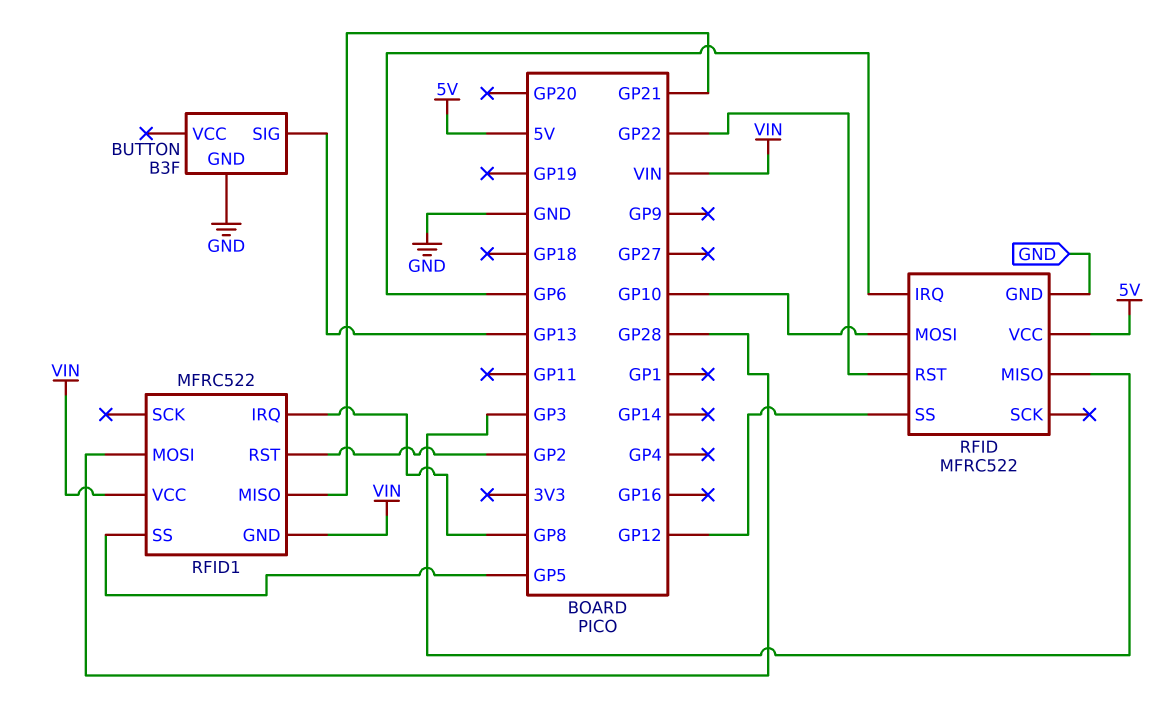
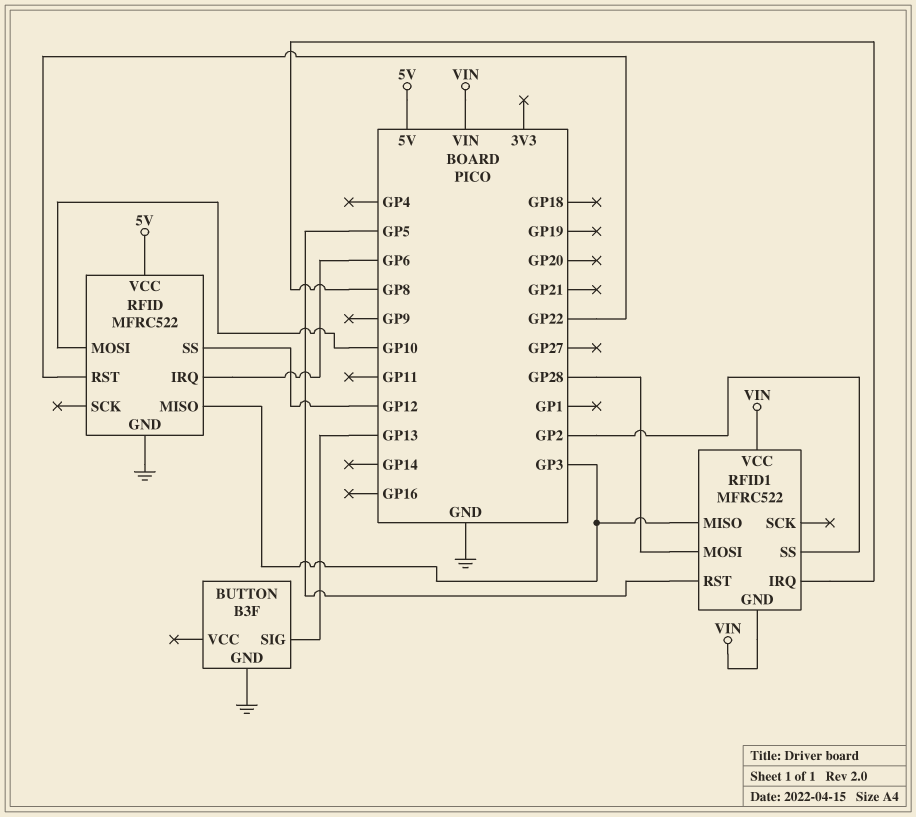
RFID1 pin MISO: GP21 -> GP3
RFID1 pin RST: GP2 -> GP5
RFID1 pin SS: GP5 -> GP2

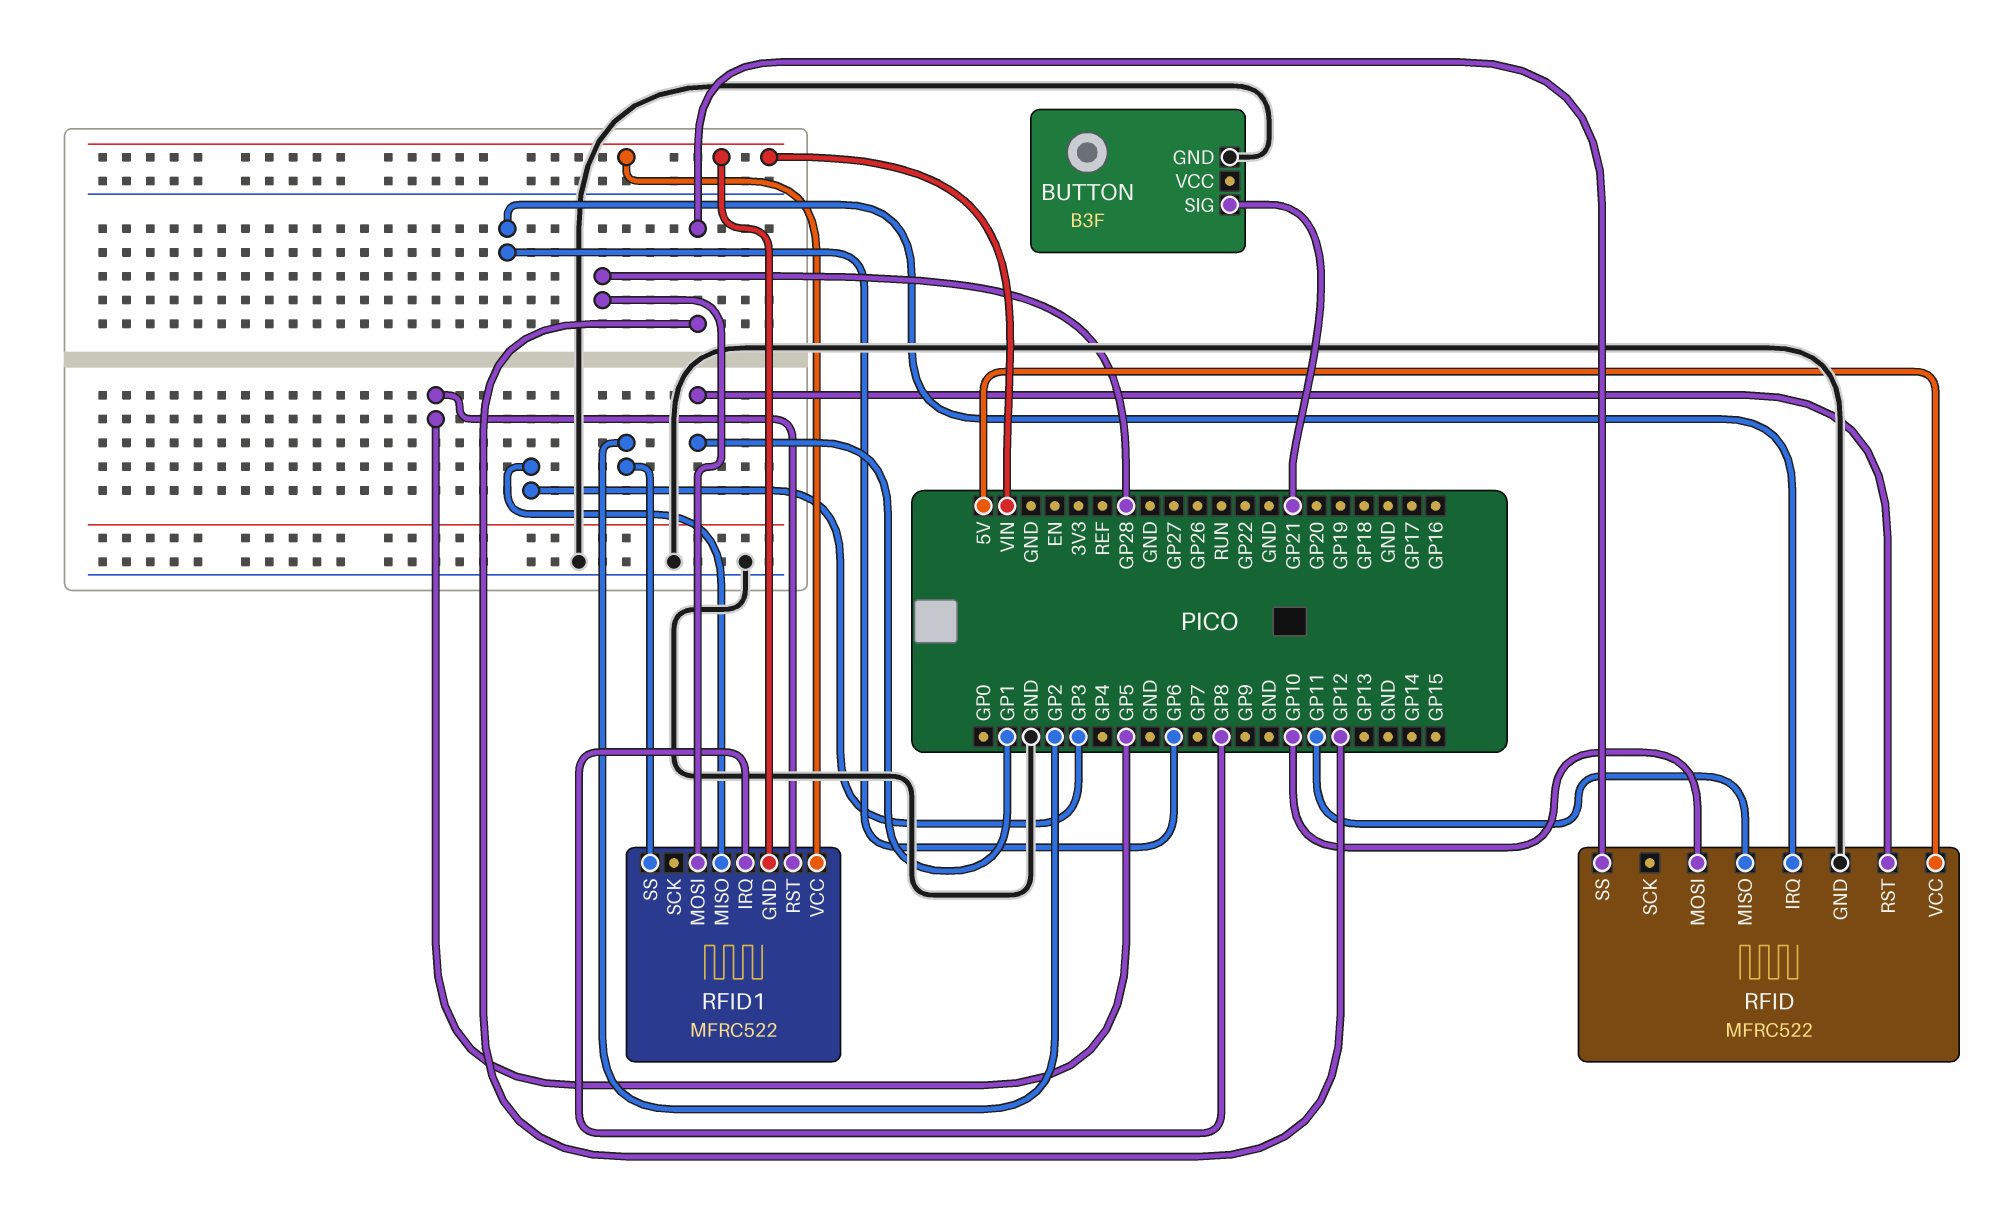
BUTTON pin SIG: GP13 -> GP21
RFID pin MISO: GP3 -> GP11
RFID pin RST: GP22 -> GP1

